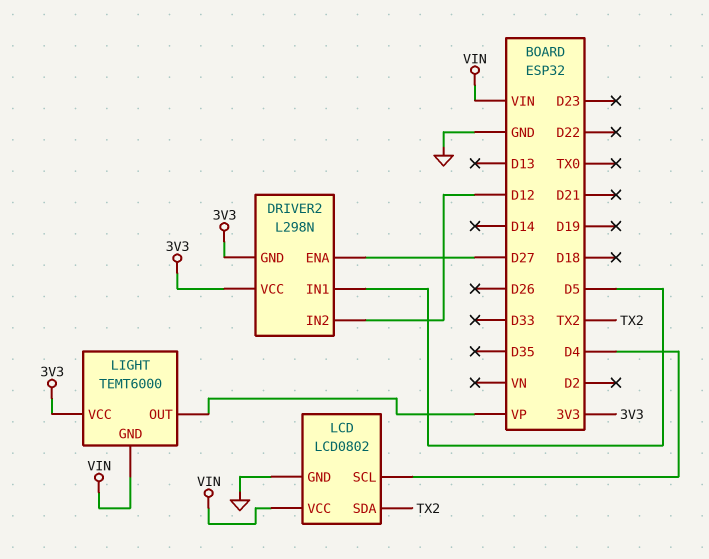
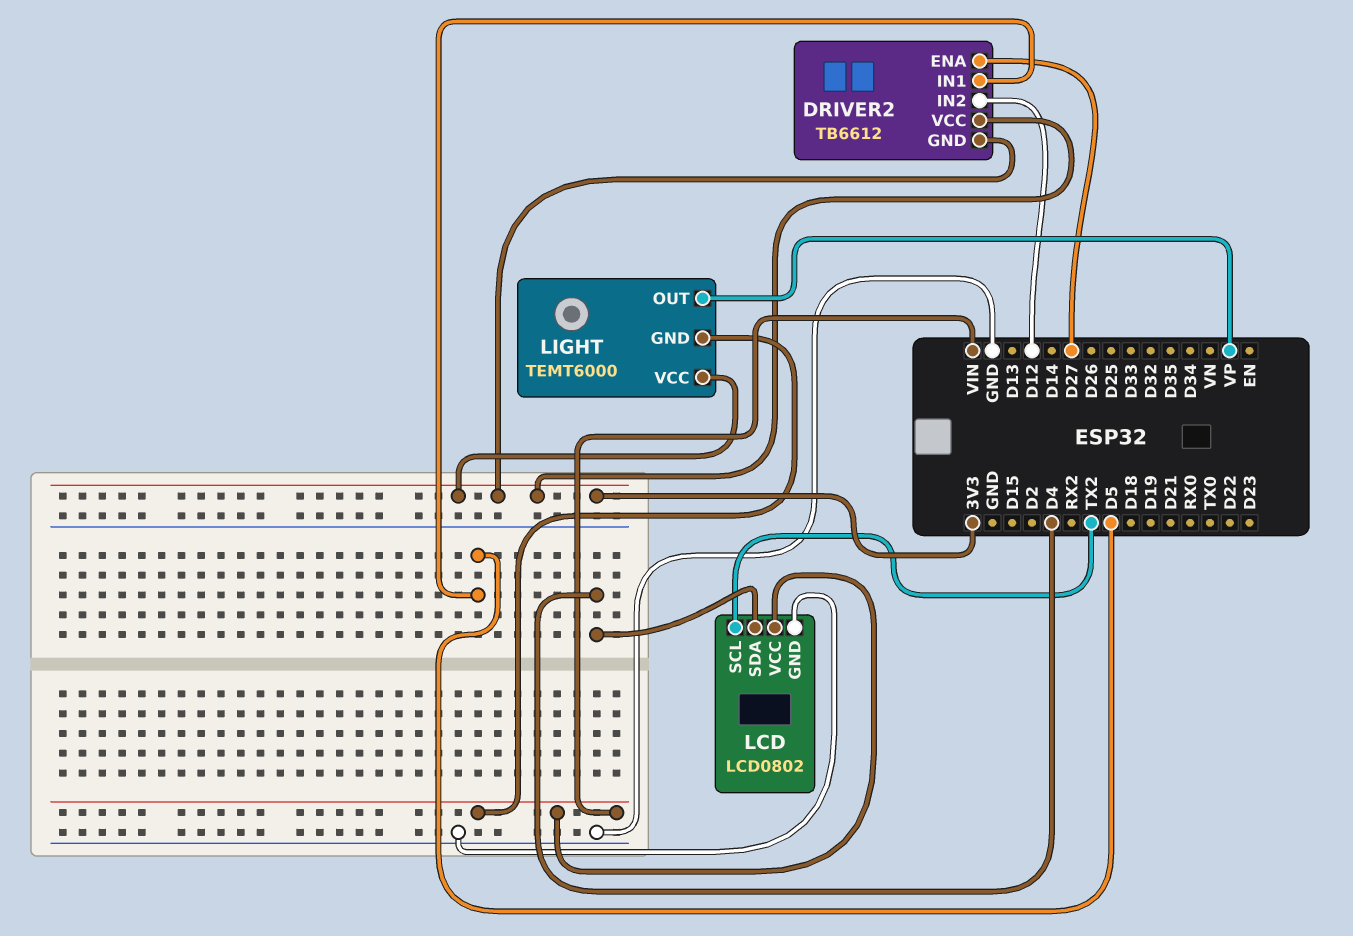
DRIVER2: L298N -> TB6612
LCD pin SCL: D4 -> TX2
LCD pin SDA: TX2 -> D4

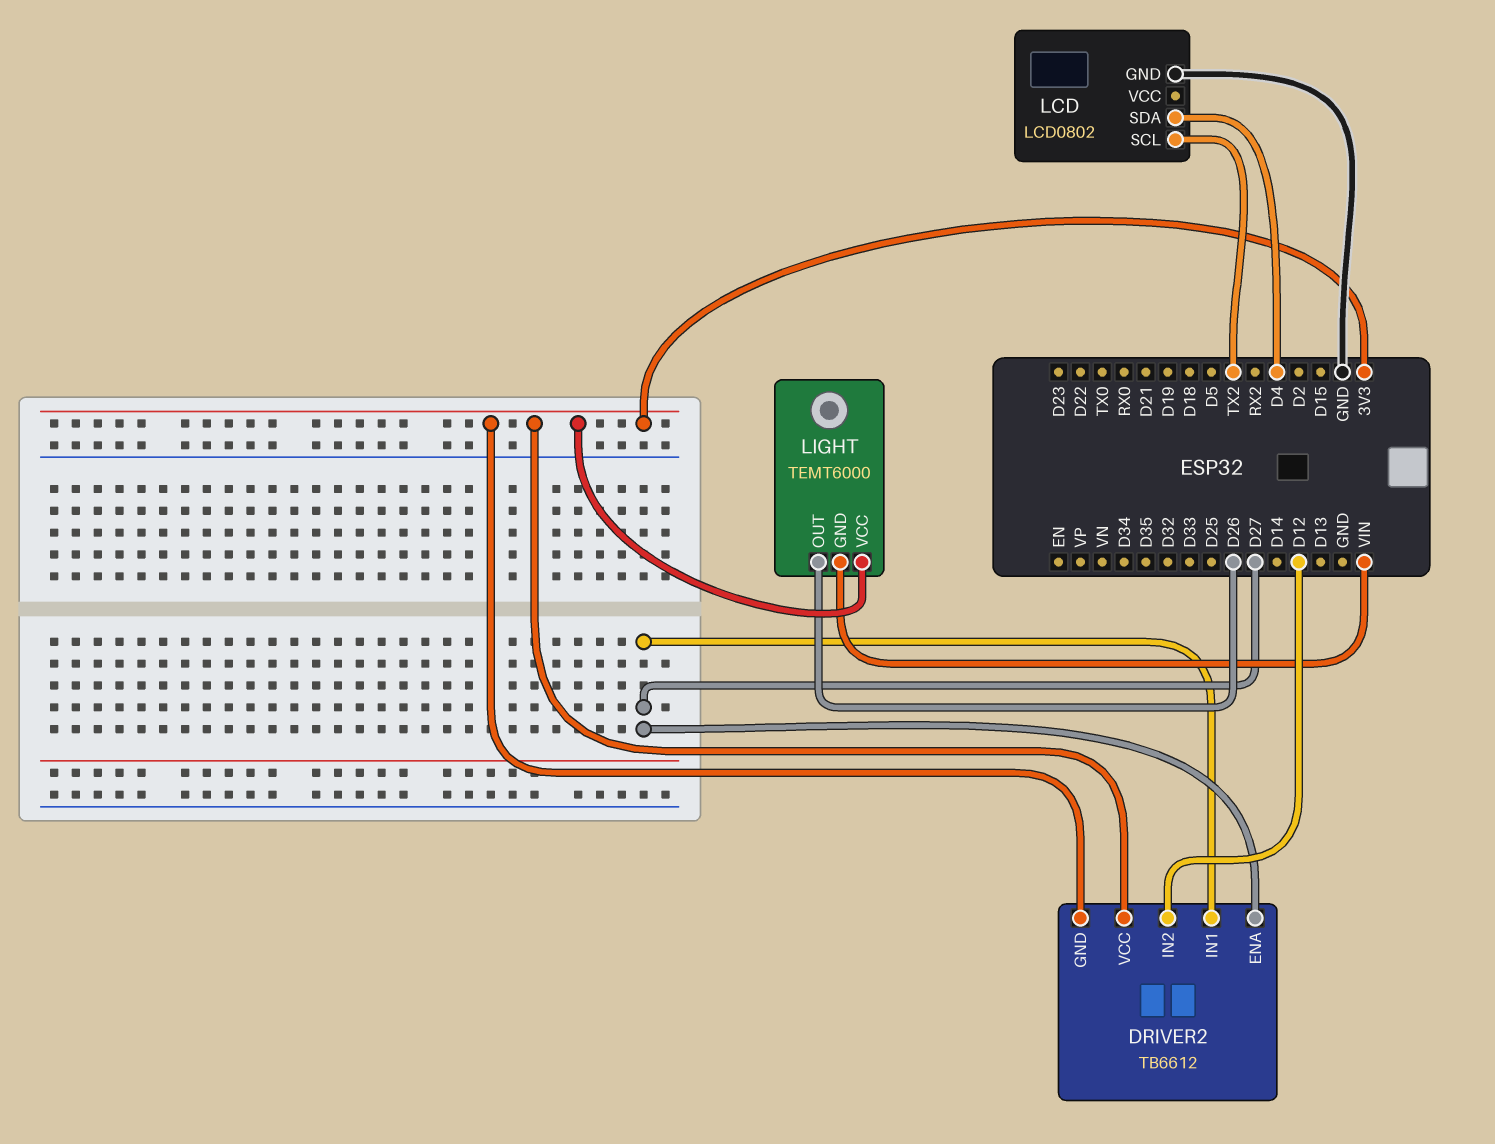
DRIVER2 pin IN1: D5 -> D27
LCD pin VCC: VIN -> none
LIGHT pin OUT: VP -> D26

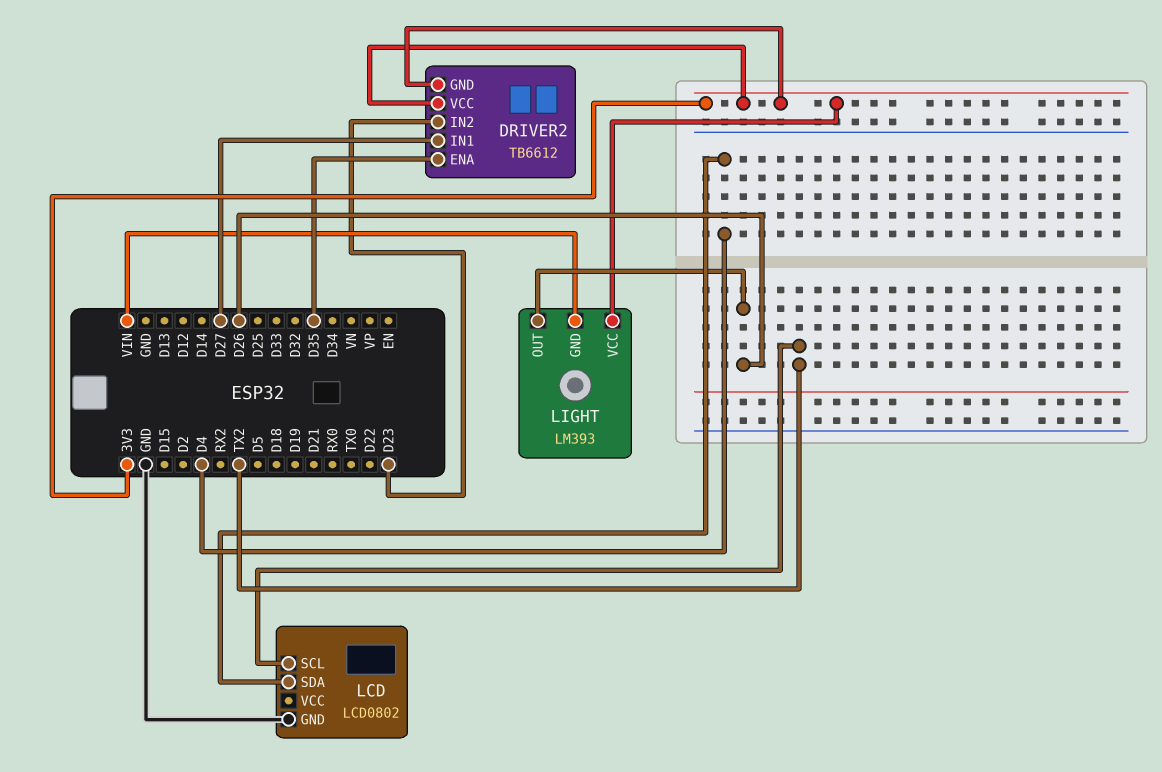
DRIVER2 pin ENA: D27 -> D35
DRIVER2 pin IN2: D12 -> D23
LIGHT: TEMT6000 -> LM393

